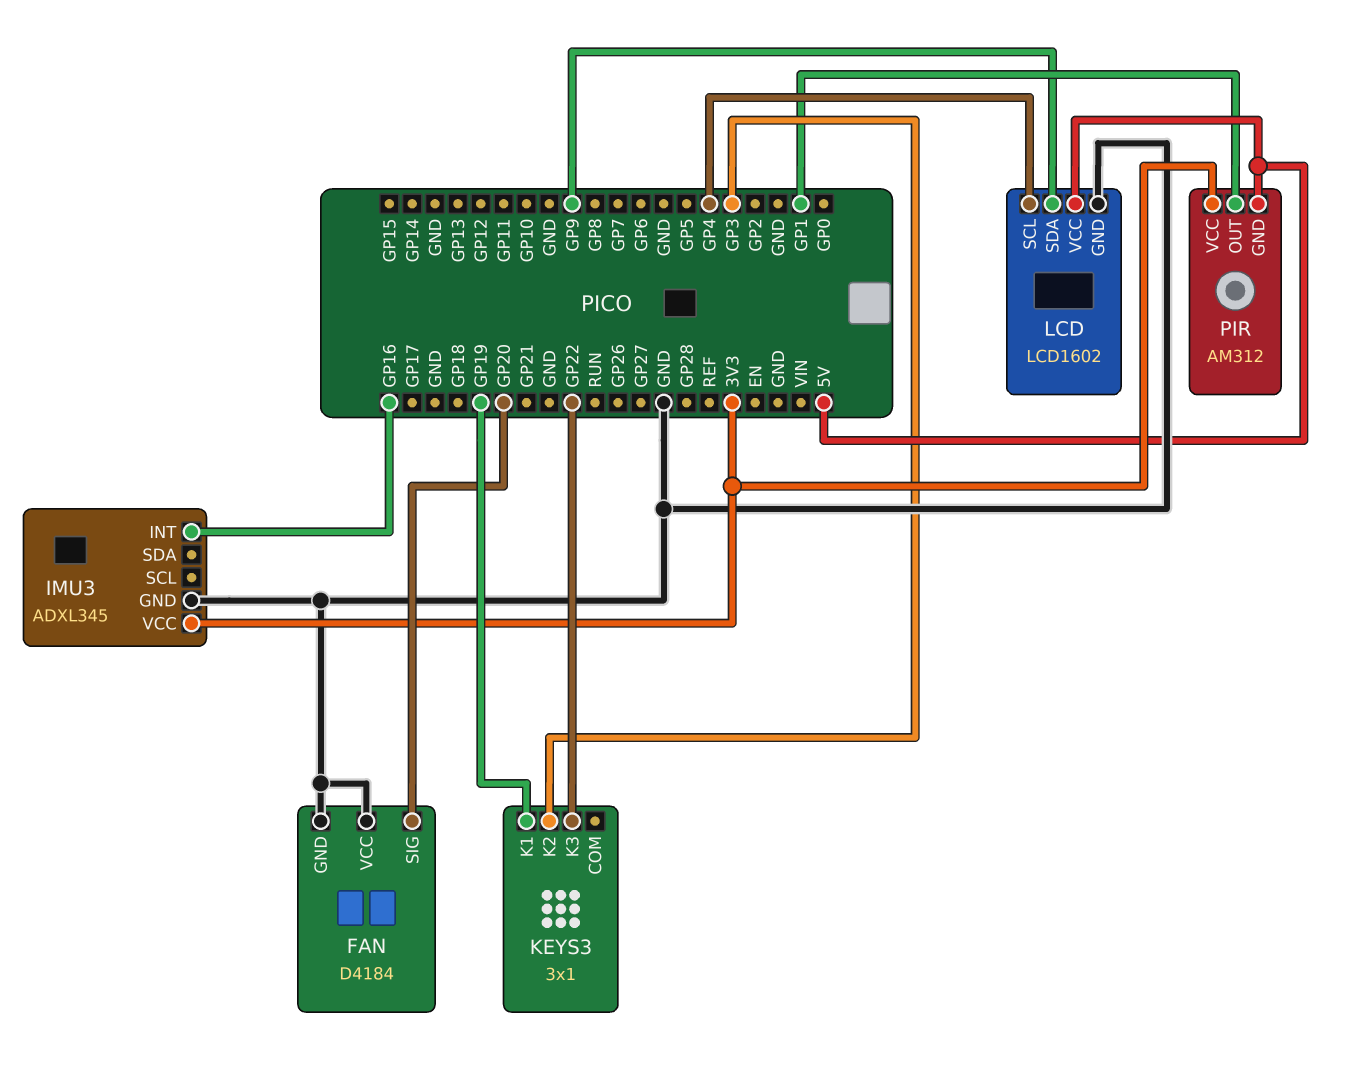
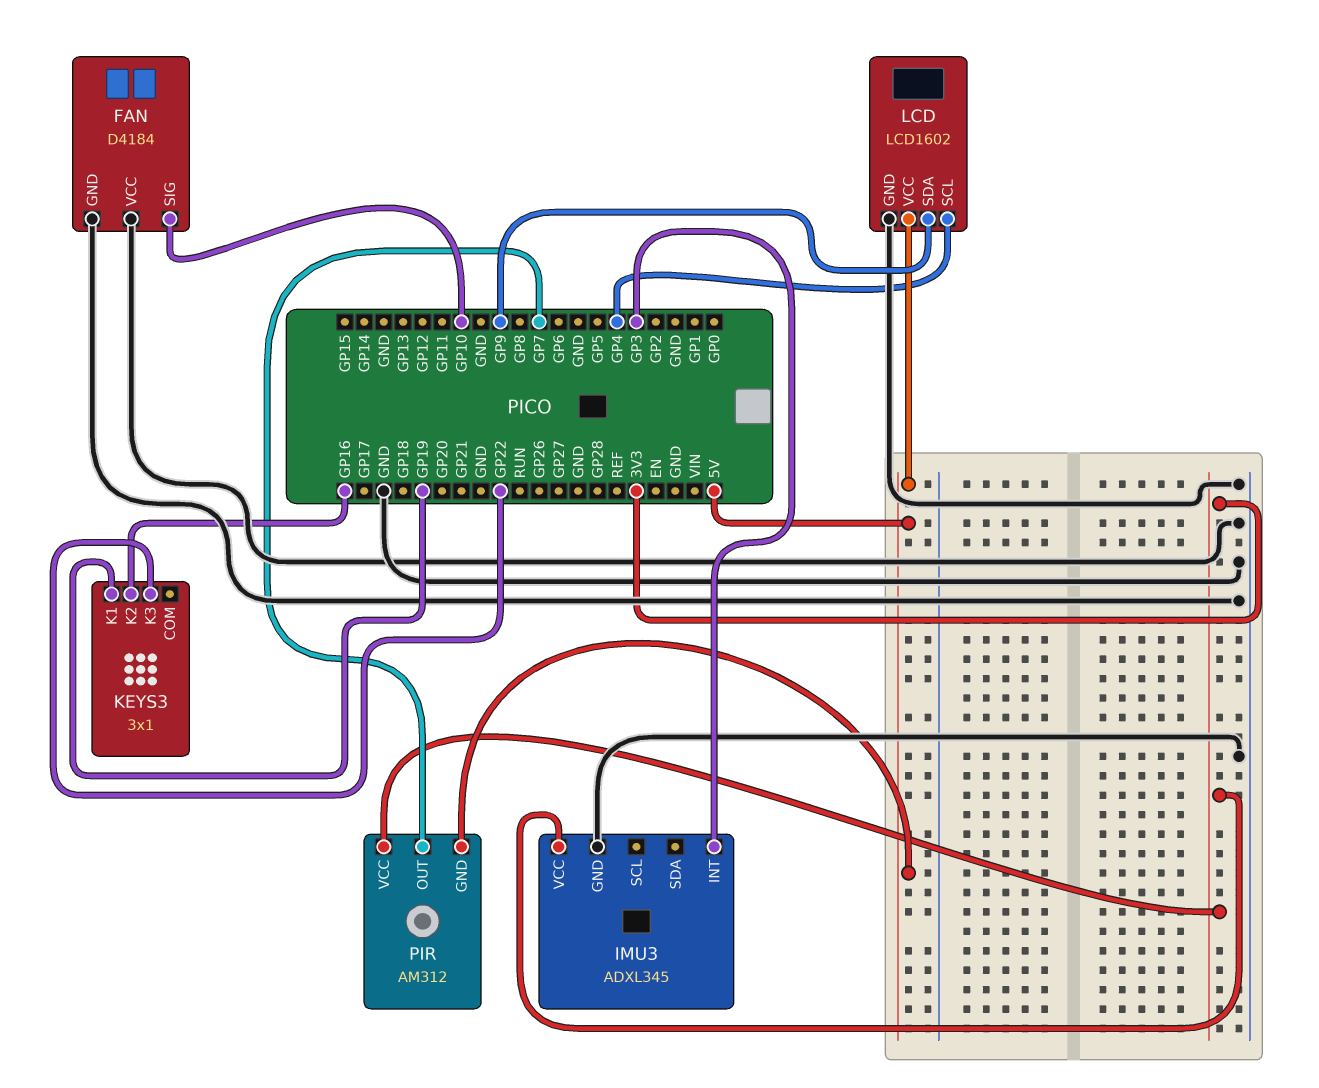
FAN pin SIG: GP20 -> GP10
IMU3 pin INT: GP16 -> GP3
KEYS3 pin K2: GP3 -> GP16
PIR pin OUT: GP1 -> GP7

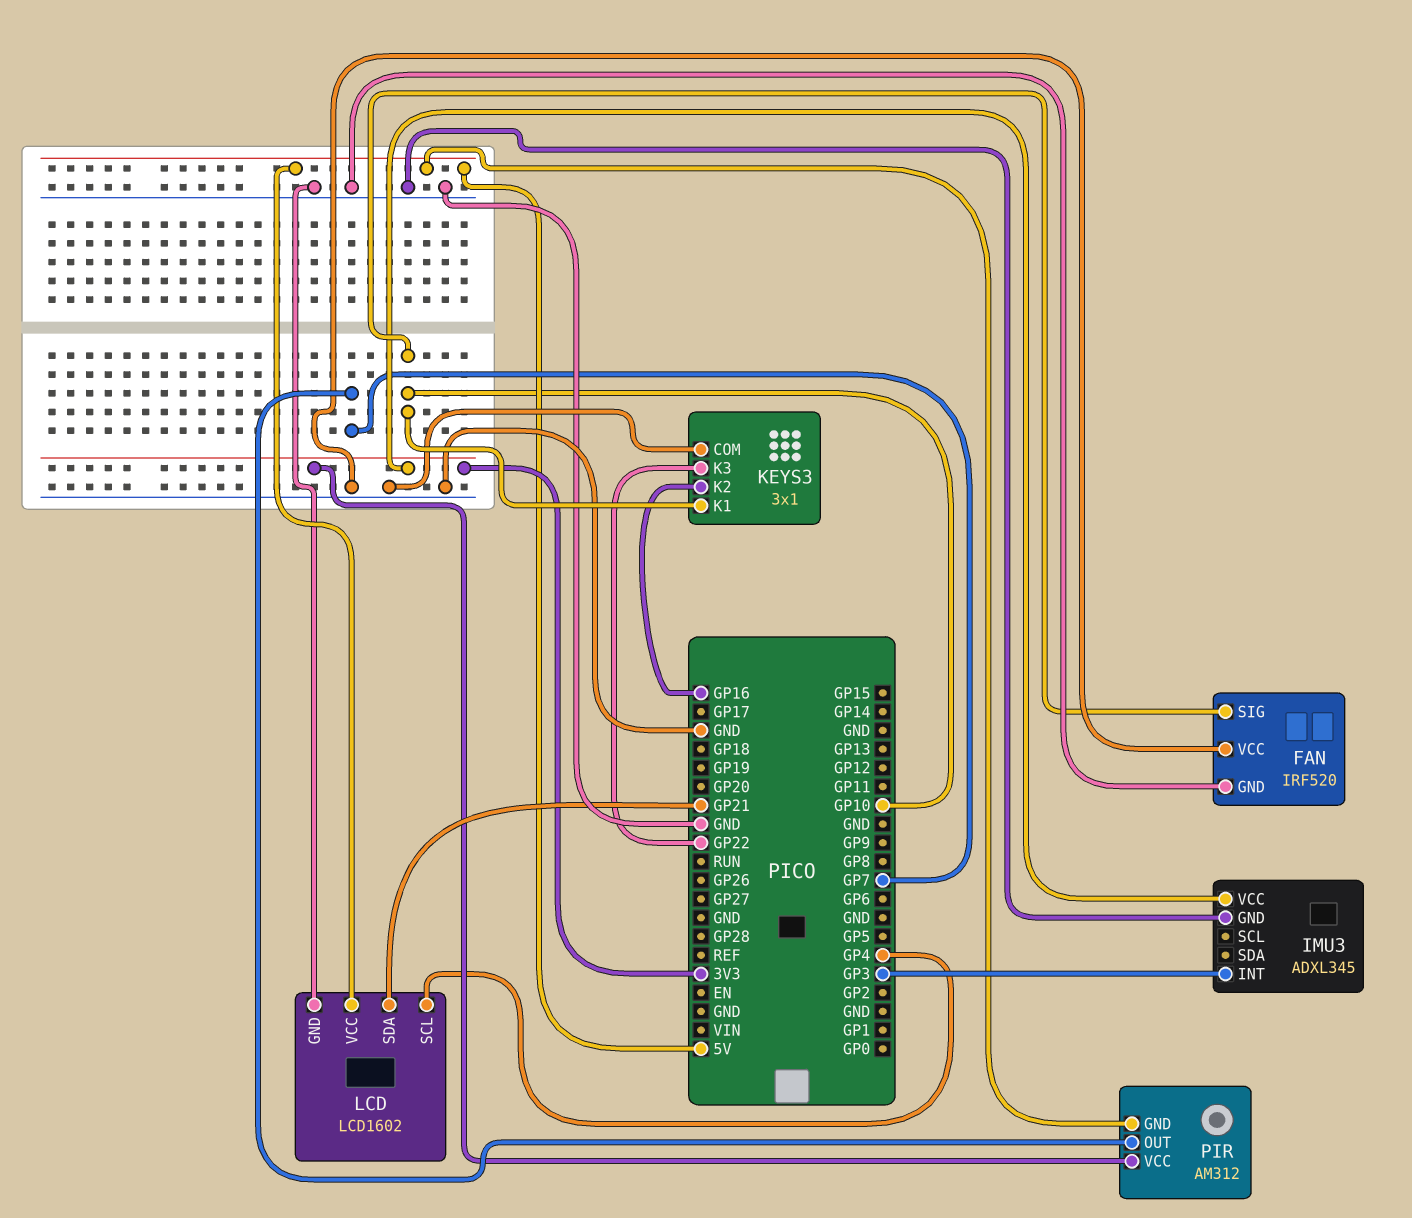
FAN: D4184 -> IRF520
KEYS3 pin COM: none -> GND
KEYS3 pin K1: GP19 -> GP10
LCD pin SDA: GP9 -> GP21

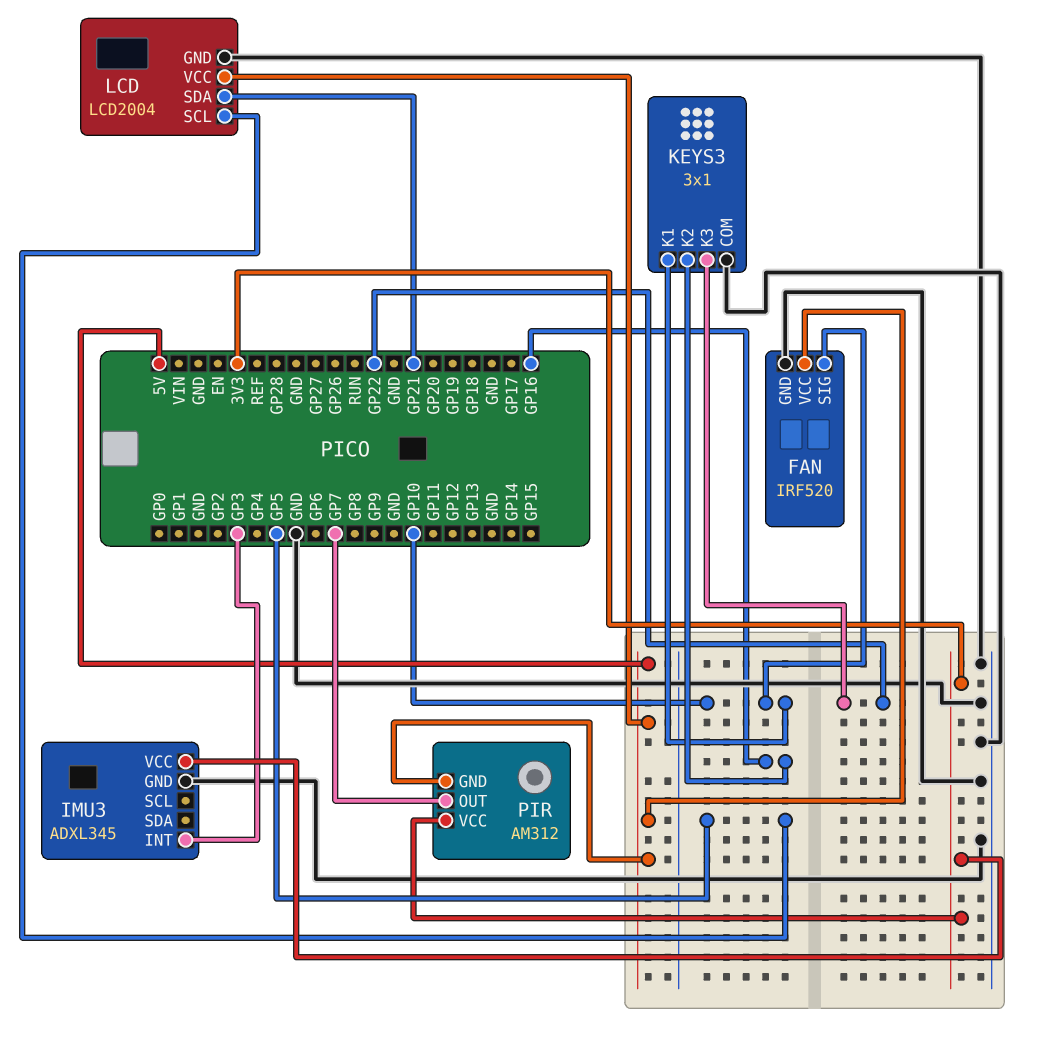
FAN pin VCC: GND -> 5V
LCD: LCD1602 -> LCD2004
LCD pin SCL: GP4 -> GP5

